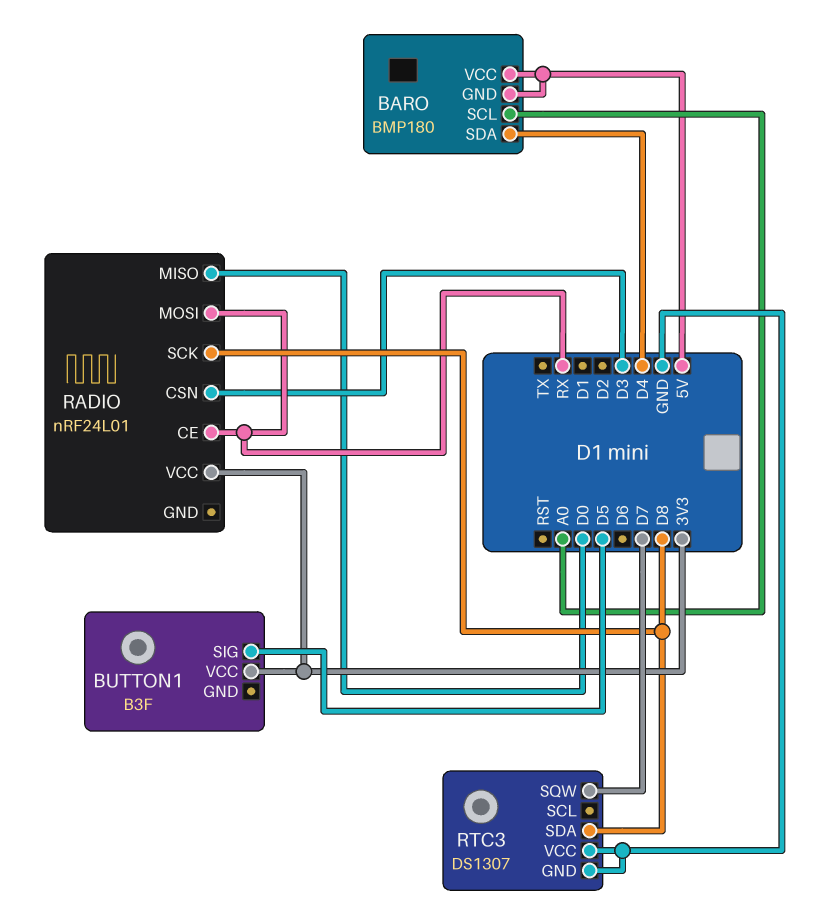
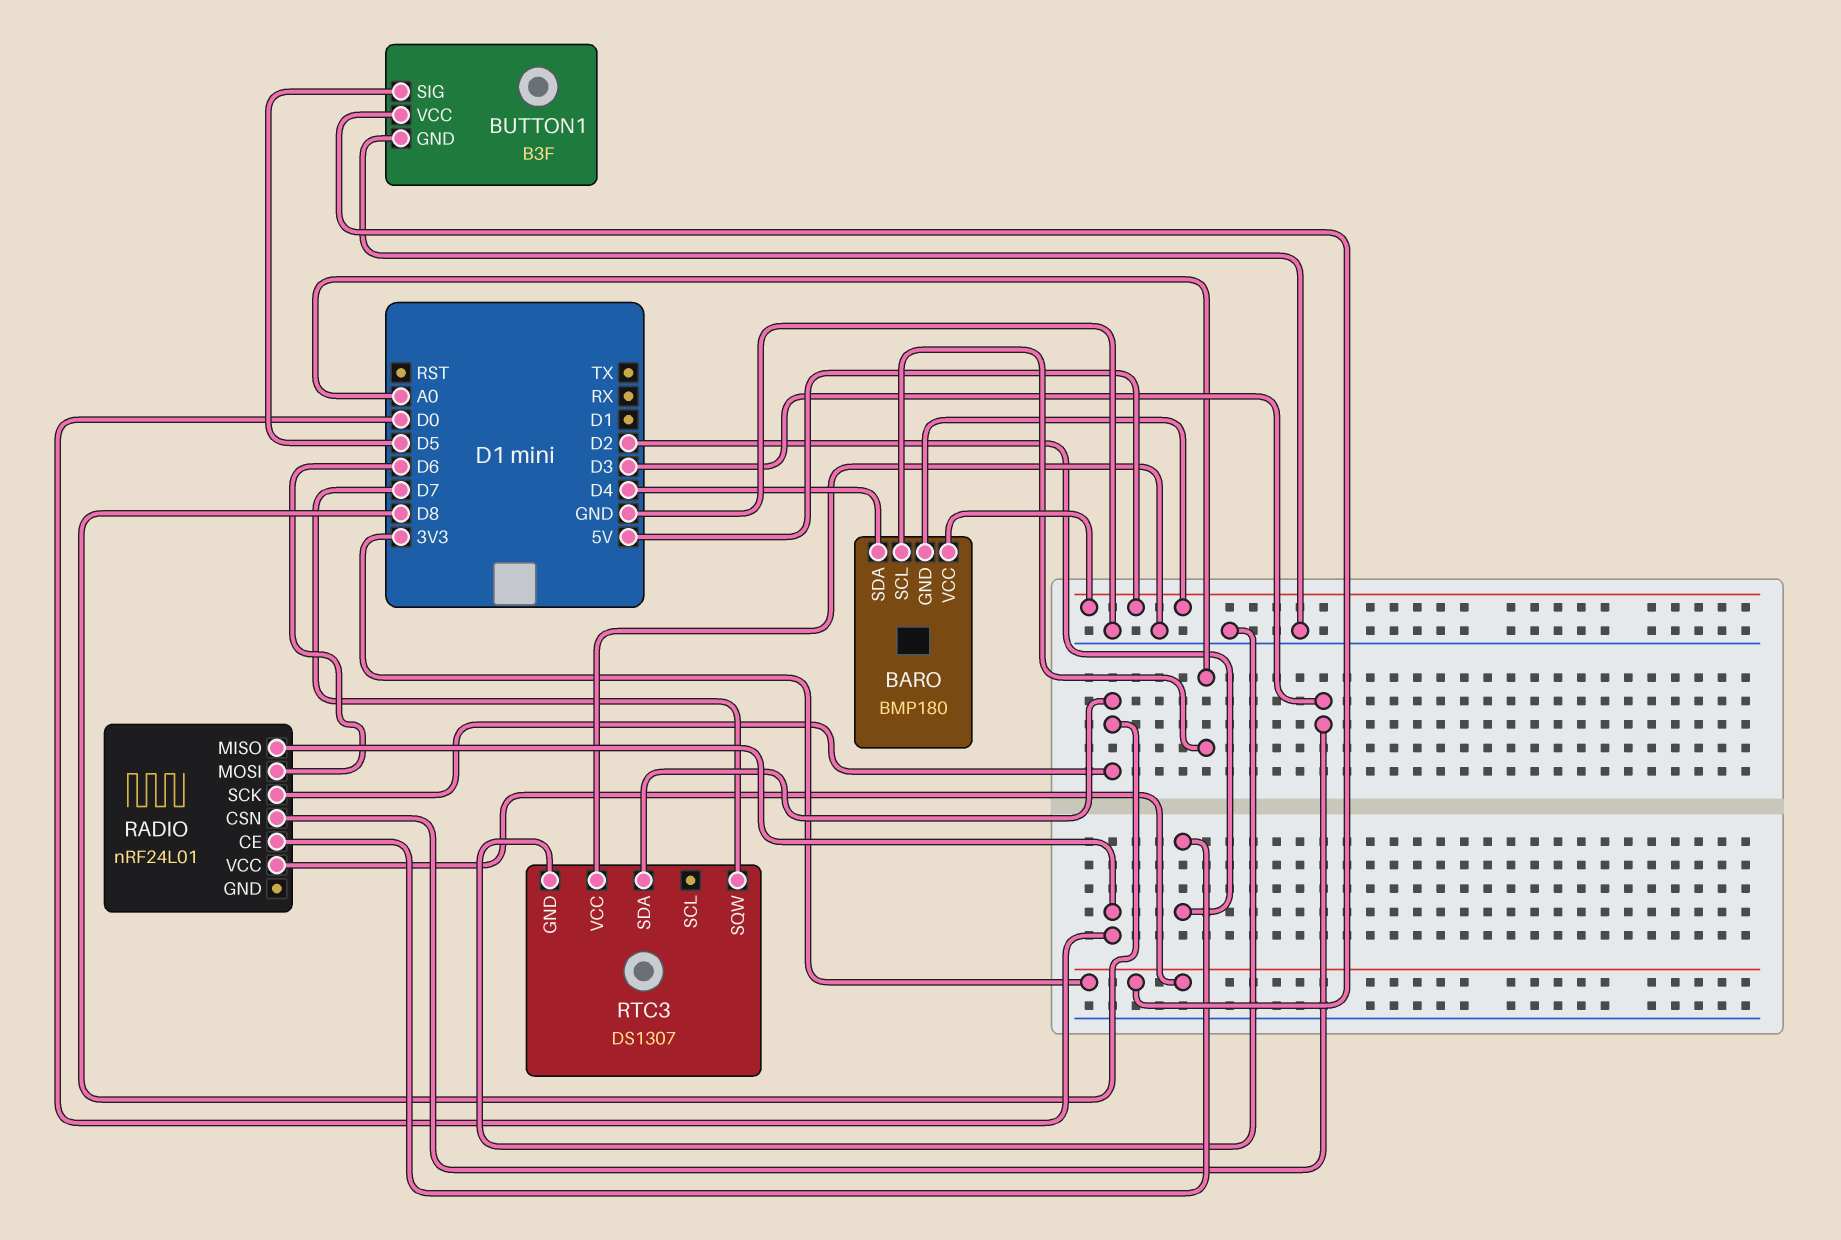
BUTTON1 pin GND: none -> GND
RADIO pin CE: RX -> D2
RADIO pin MOSI: RX -> D6

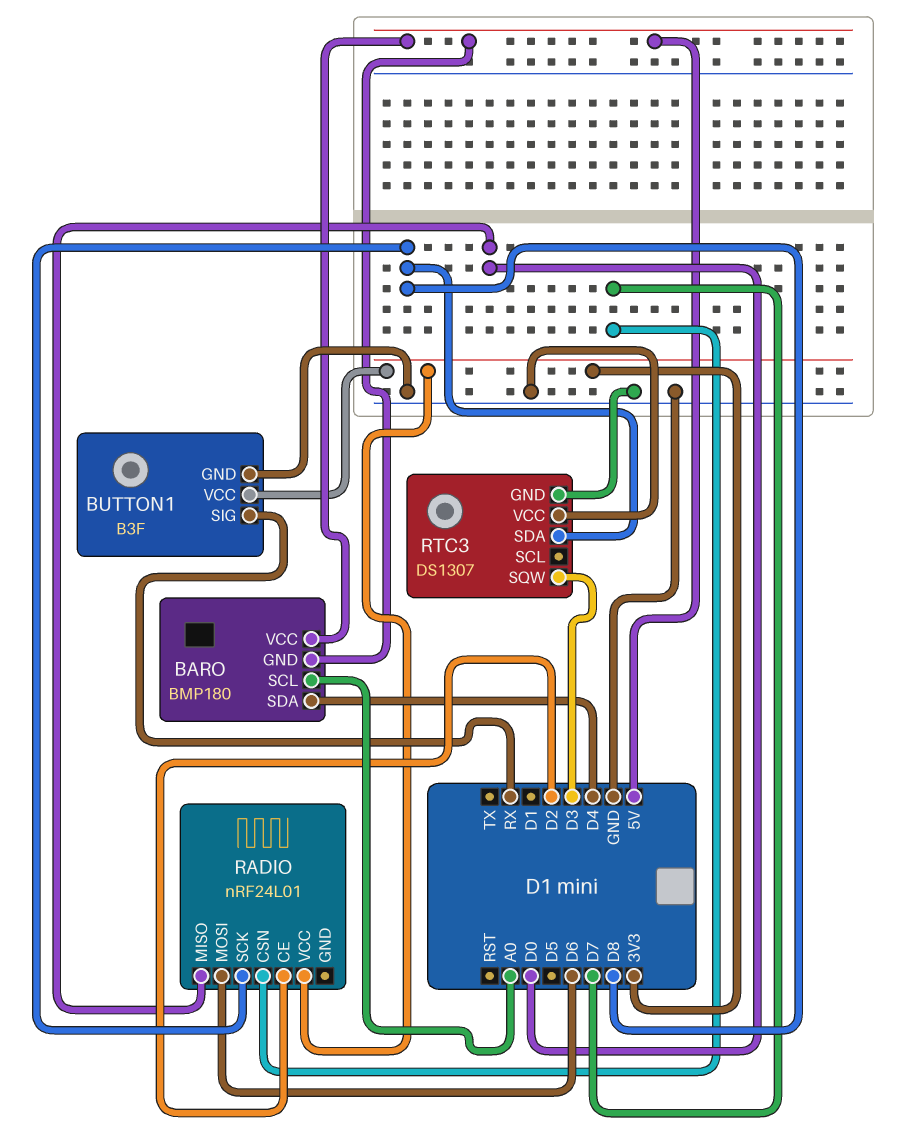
BUTTON1 pin SIG: D5 -> RX
RADIO pin CSN: D3 -> D7
RTC3 pin SQW: D7 -> D3

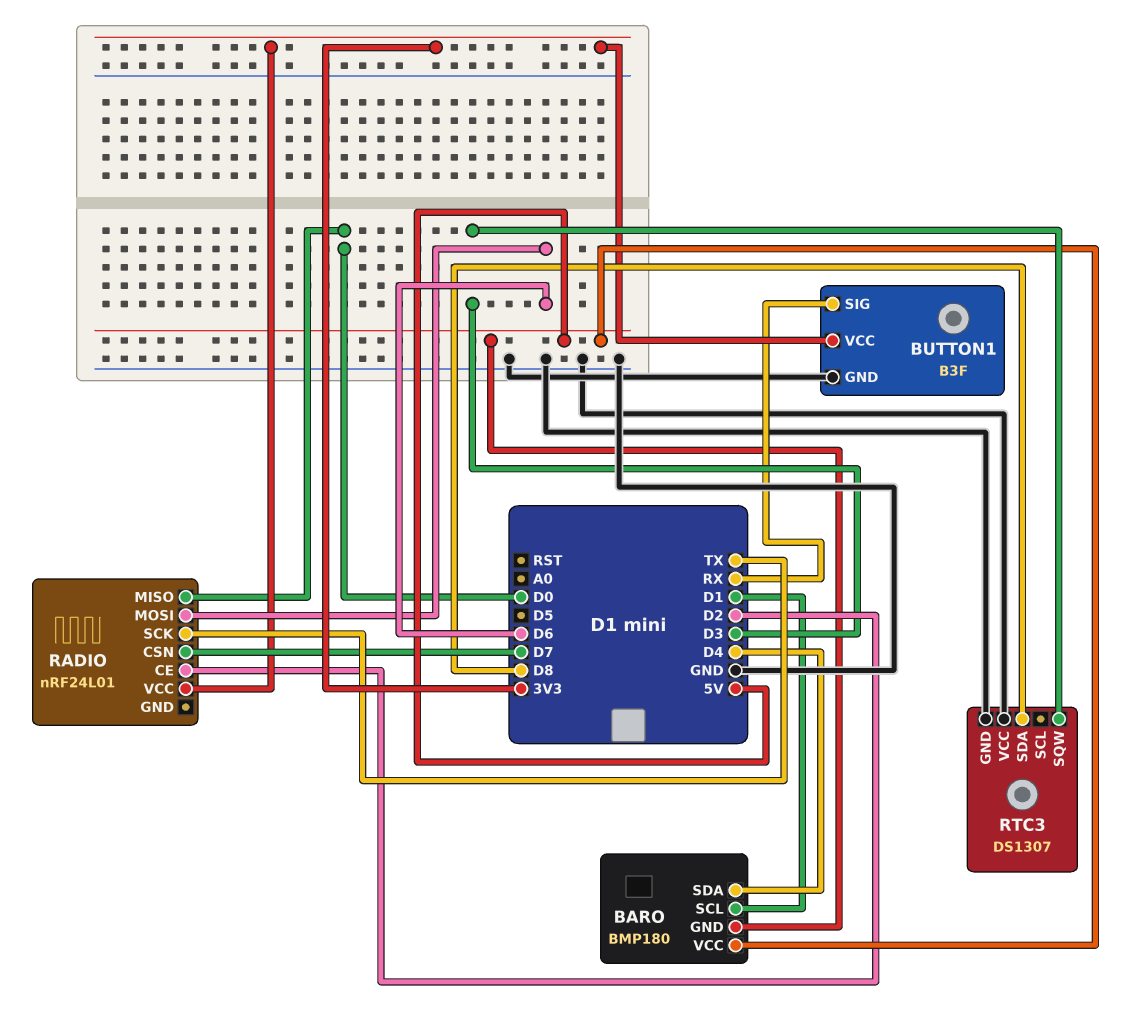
BARO pin SCL: A0 -> D1
RADIO pin SCK: D8 -> TX

